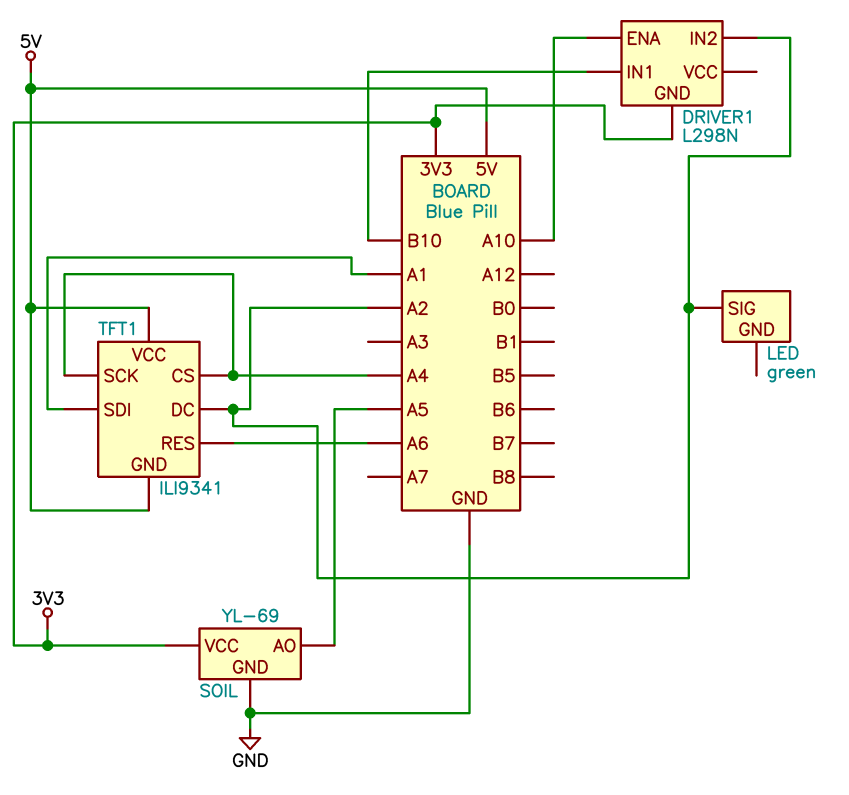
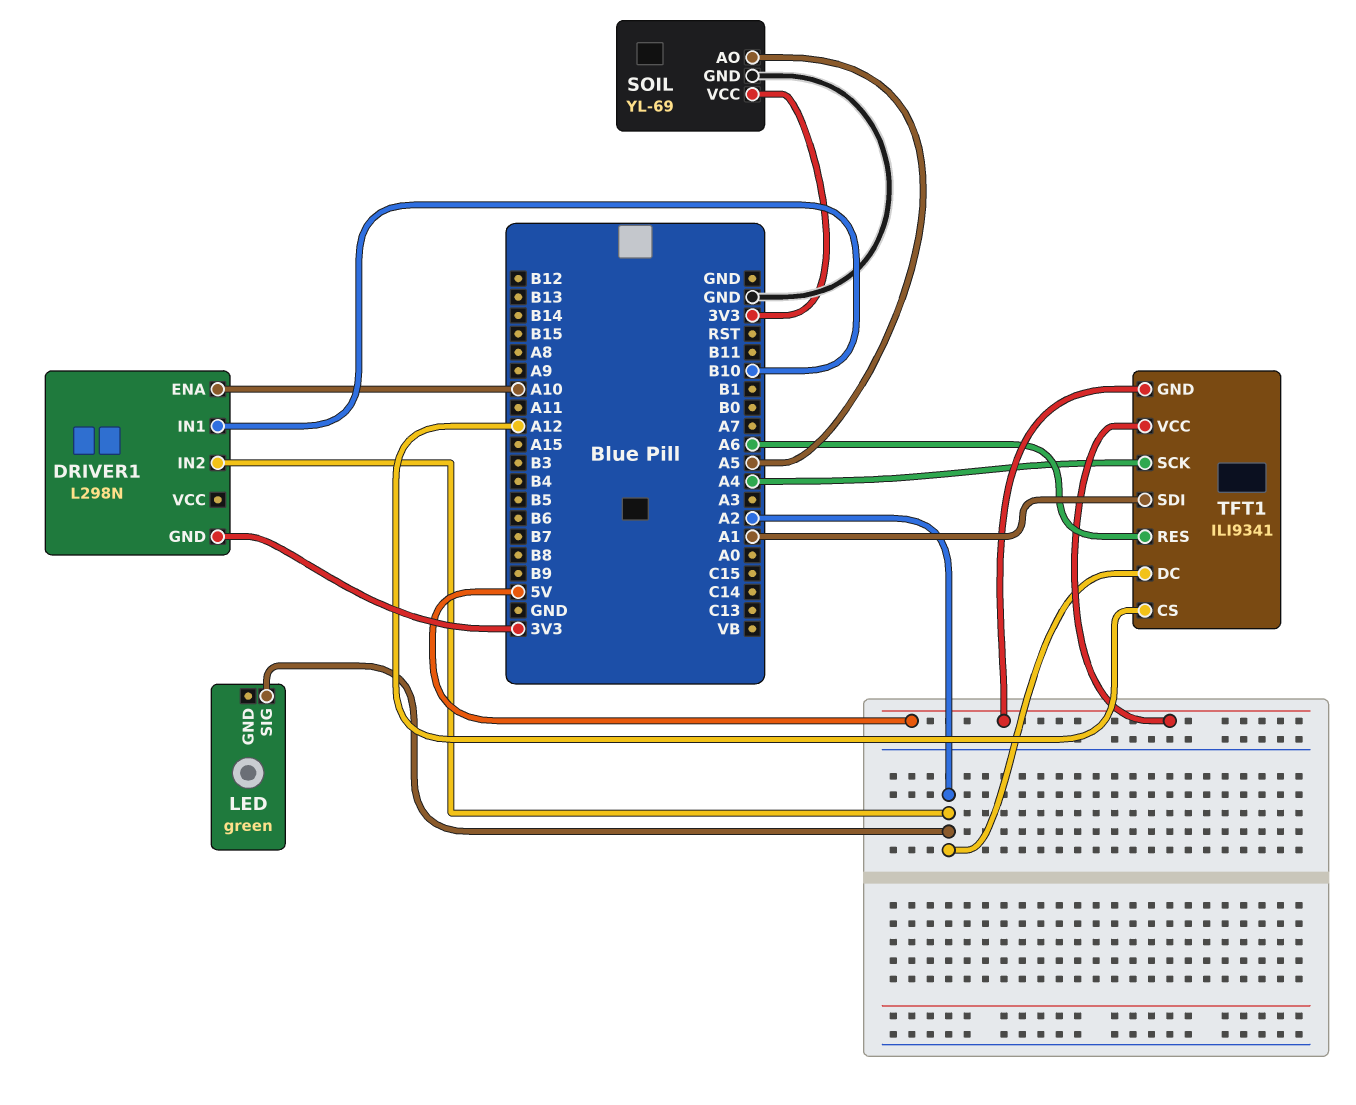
TFT1 pin CS: A4 -> A12

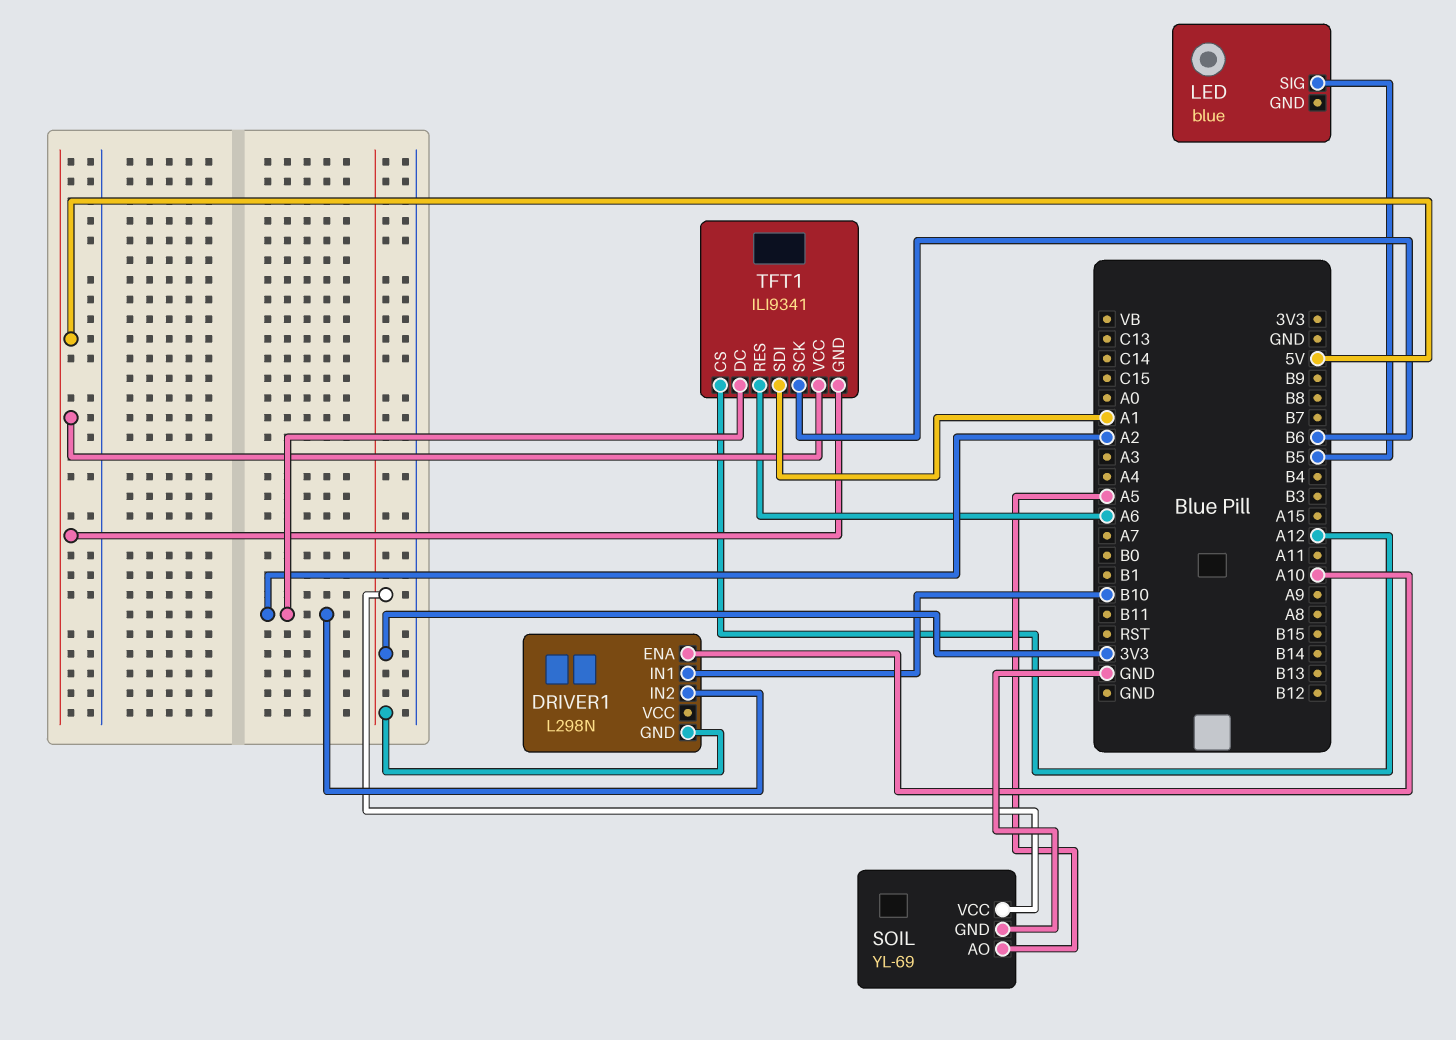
LED: green -> blue
LED pin SIG: A2 -> B5
TFT1 pin SCK: A4 -> B6

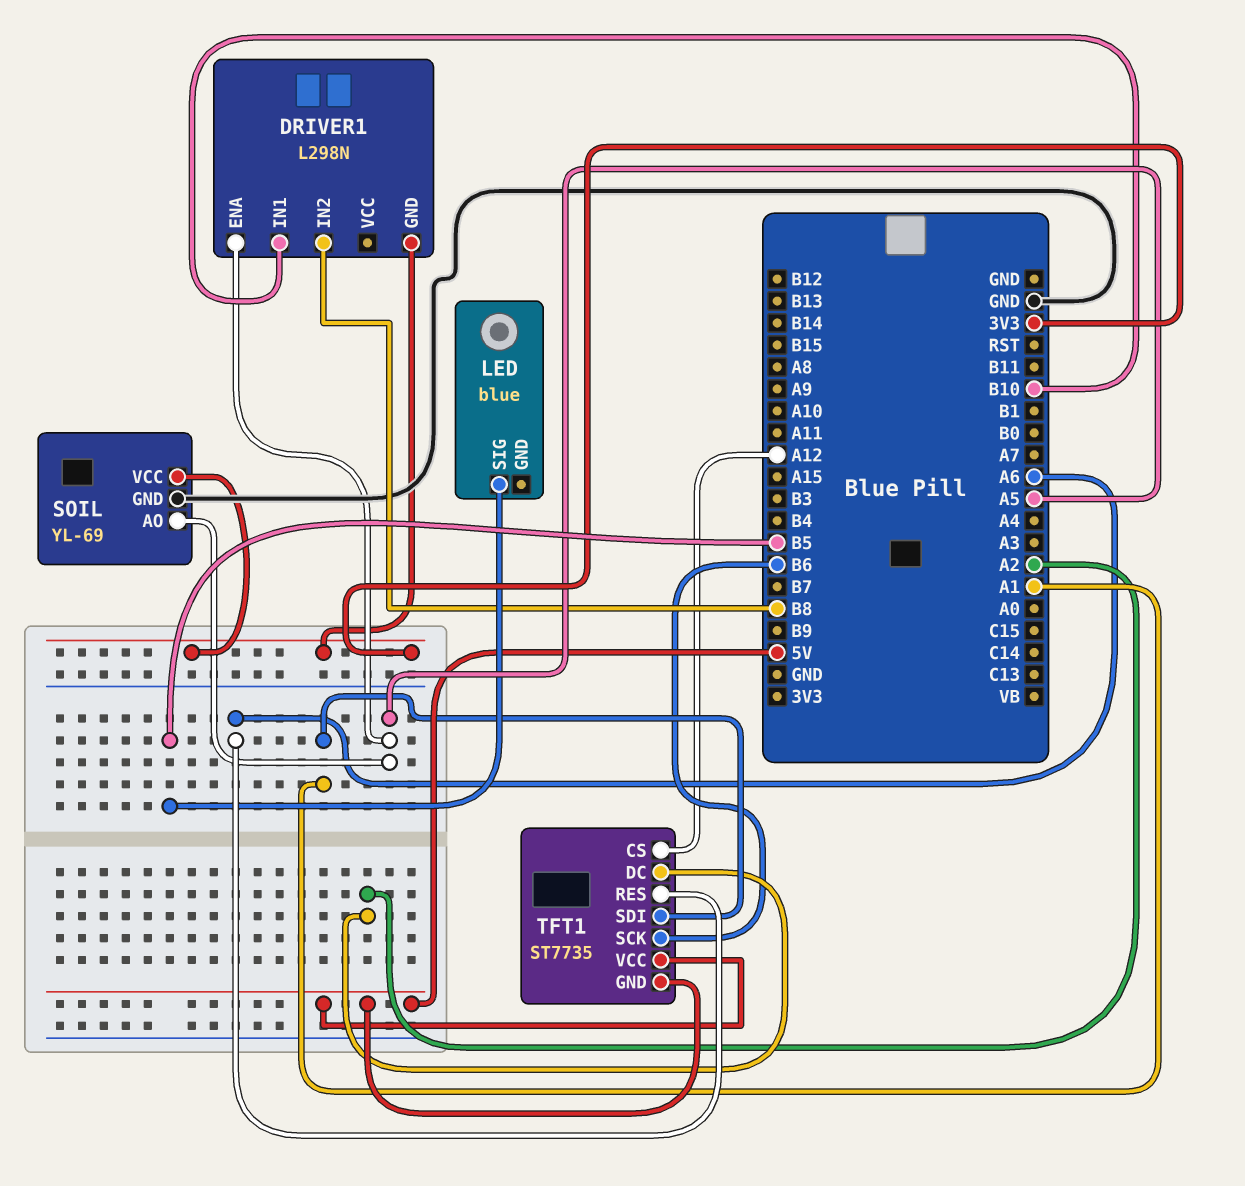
DRIVER1 pin ENA: A10 -> A5
DRIVER1 pin IN2: A2 -> B8
TFT1: ILI9341 -> ST7735

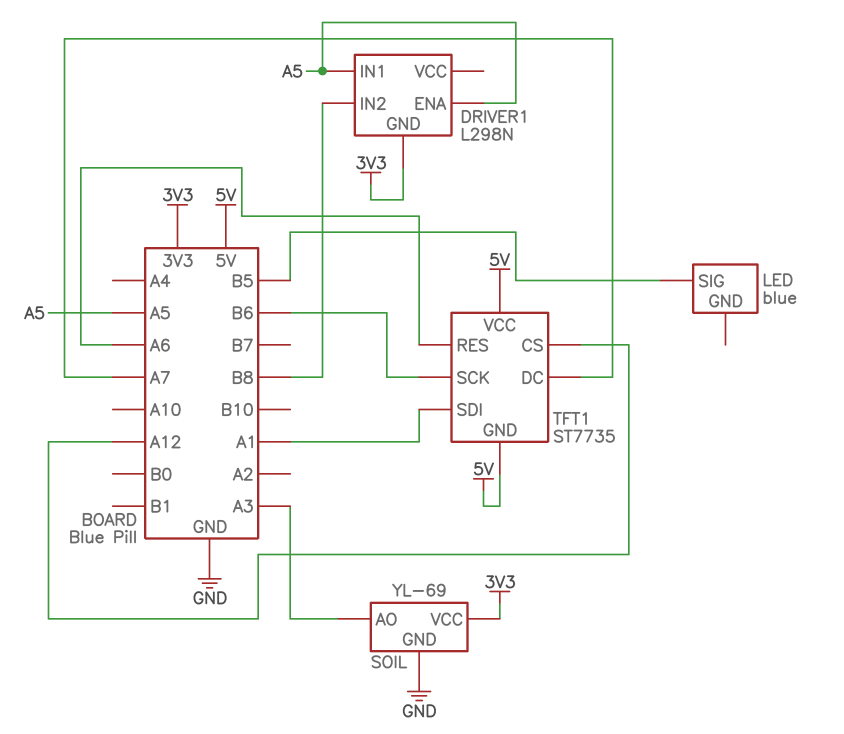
DRIVER1 pin IN1: B10 -> A5
SOIL pin AO: A5 -> A3
TFT1 pin DC: A2 -> A7

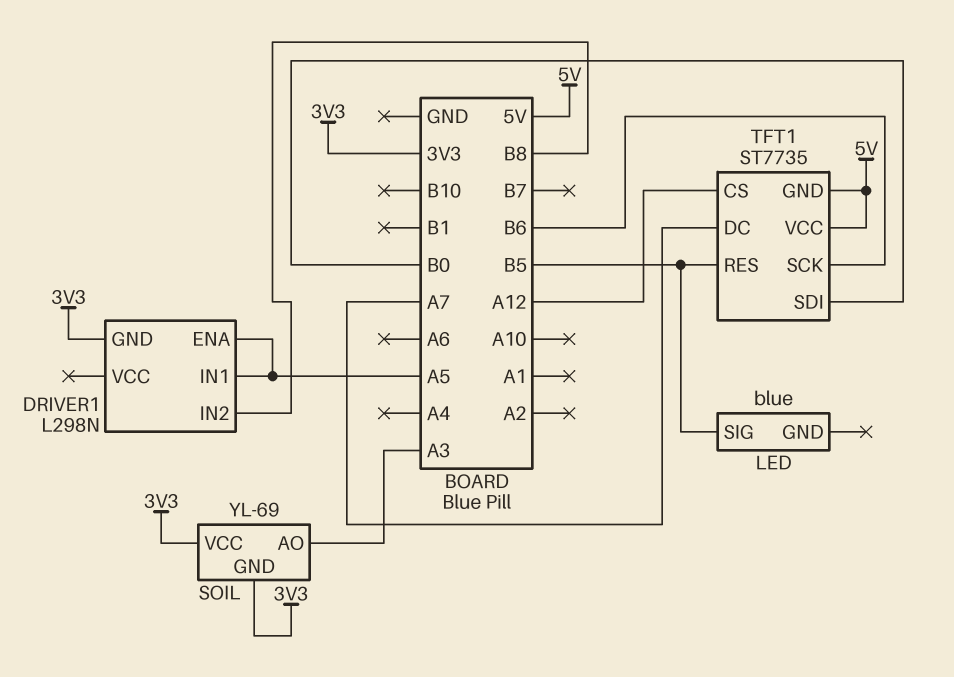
SOIL pin GND: GND -> 3V3
TFT1 pin RES: A6 -> B5
TFT1 pin SDI: A1 -> B0

